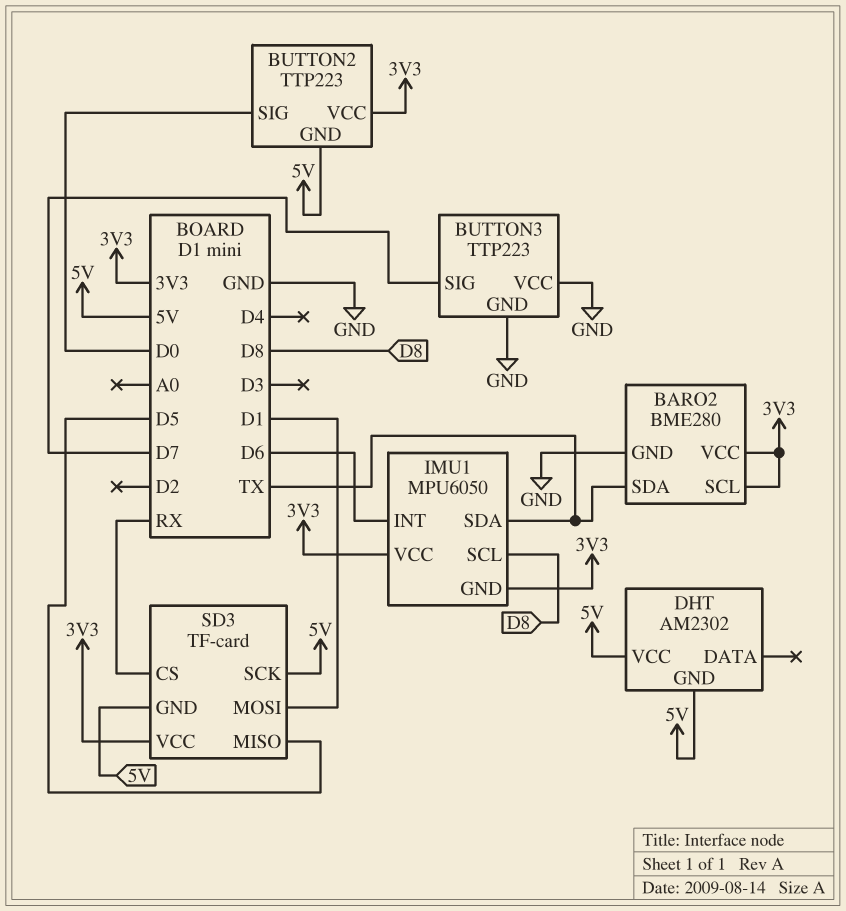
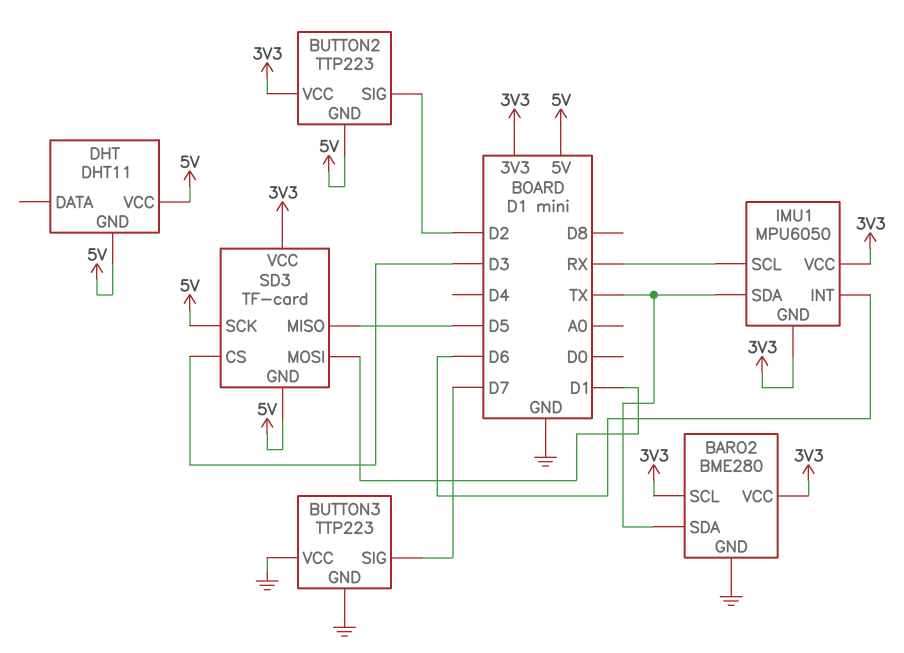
BUTTON2 pin SIG: D0 -> D2
DHT: AM2302 -> DHT11
IMU1 pin SCL: D8 -> RX
SD3 pin CS: RX -> D3

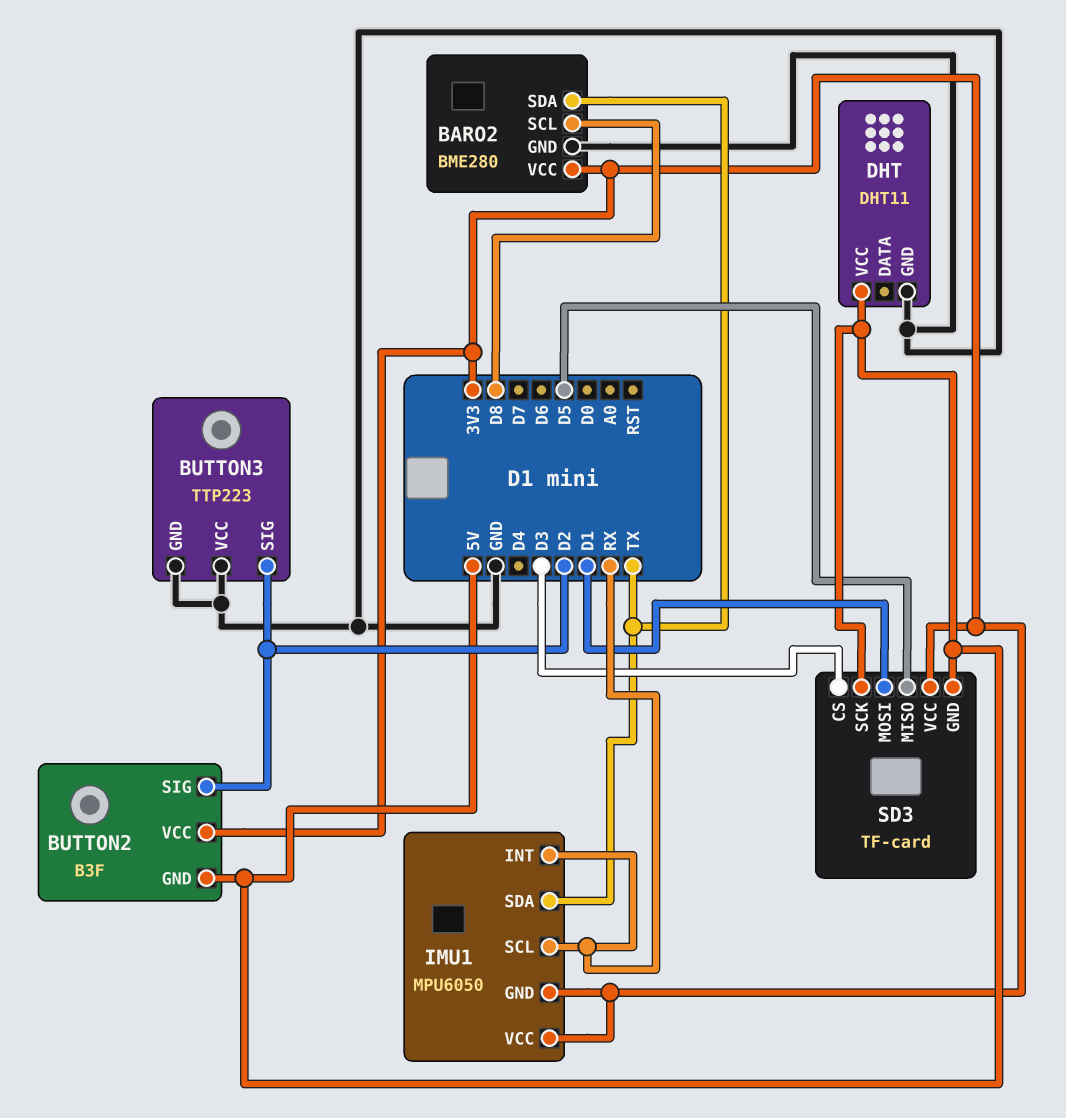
BARO2 pin SCL: 3V3 -> D8
BUTTON2: TTP223 -> B3F
BUTTON3 pin SIG: D7 -> D2
DHT pin GND: 5V -> GND
IMU1 pin INT: D6 -> RX

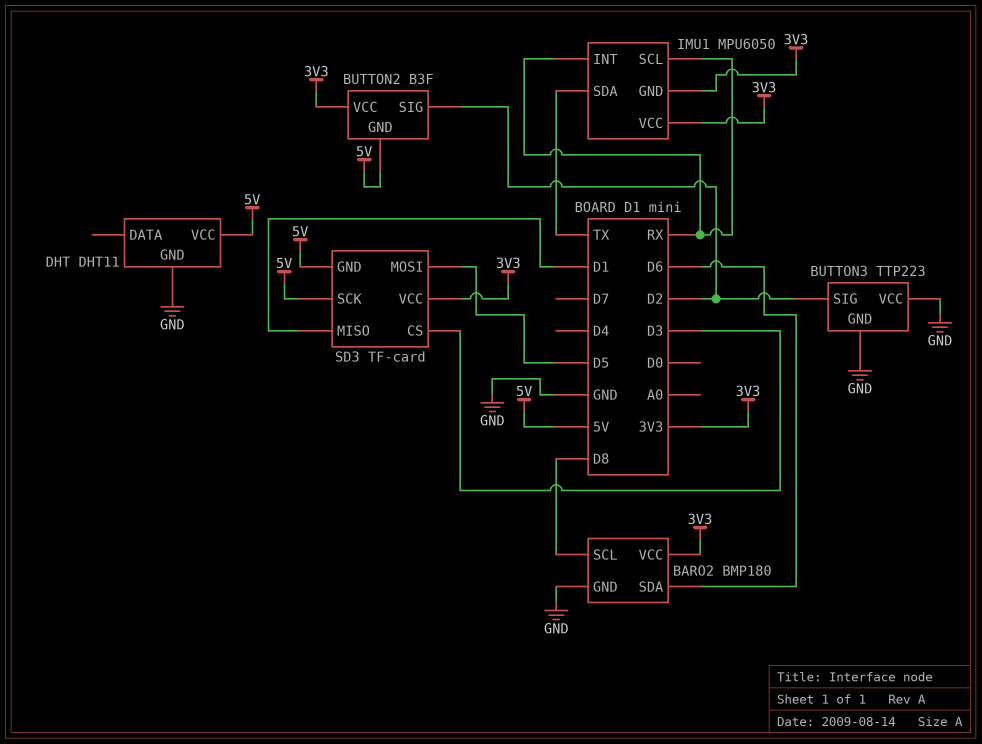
BARO2: BME280 -> BMP180
BARO2 pin SDA: TX -> D6
SD3 pin MISO: D5 -> D1
SD3 pin MOSI: D1 -> D5

